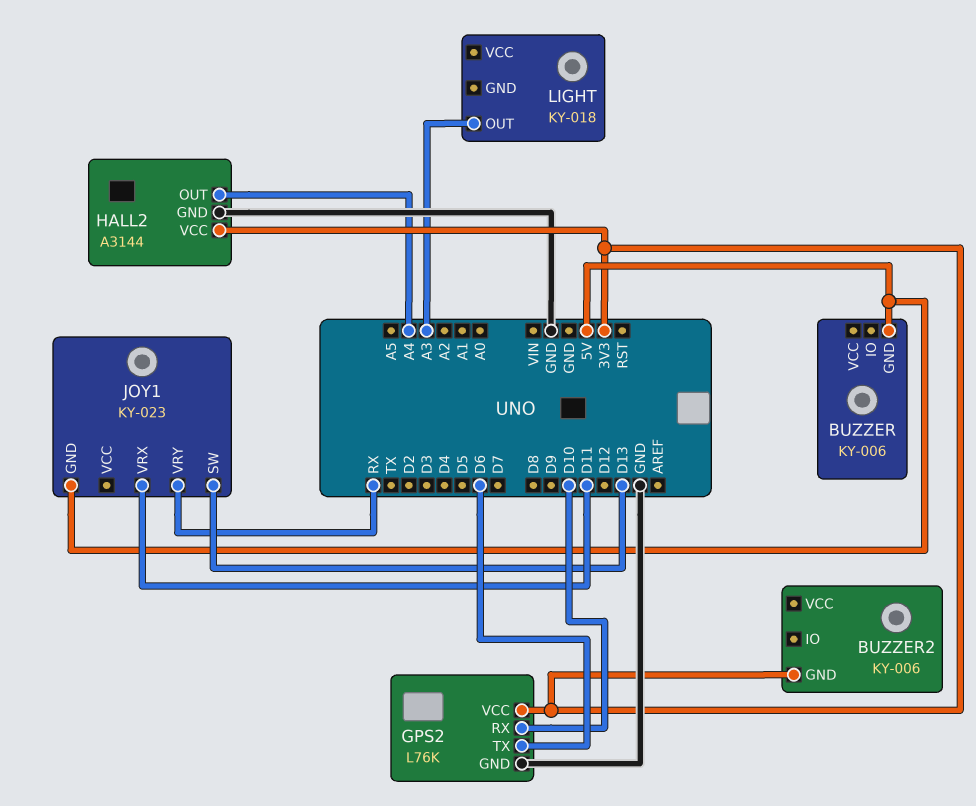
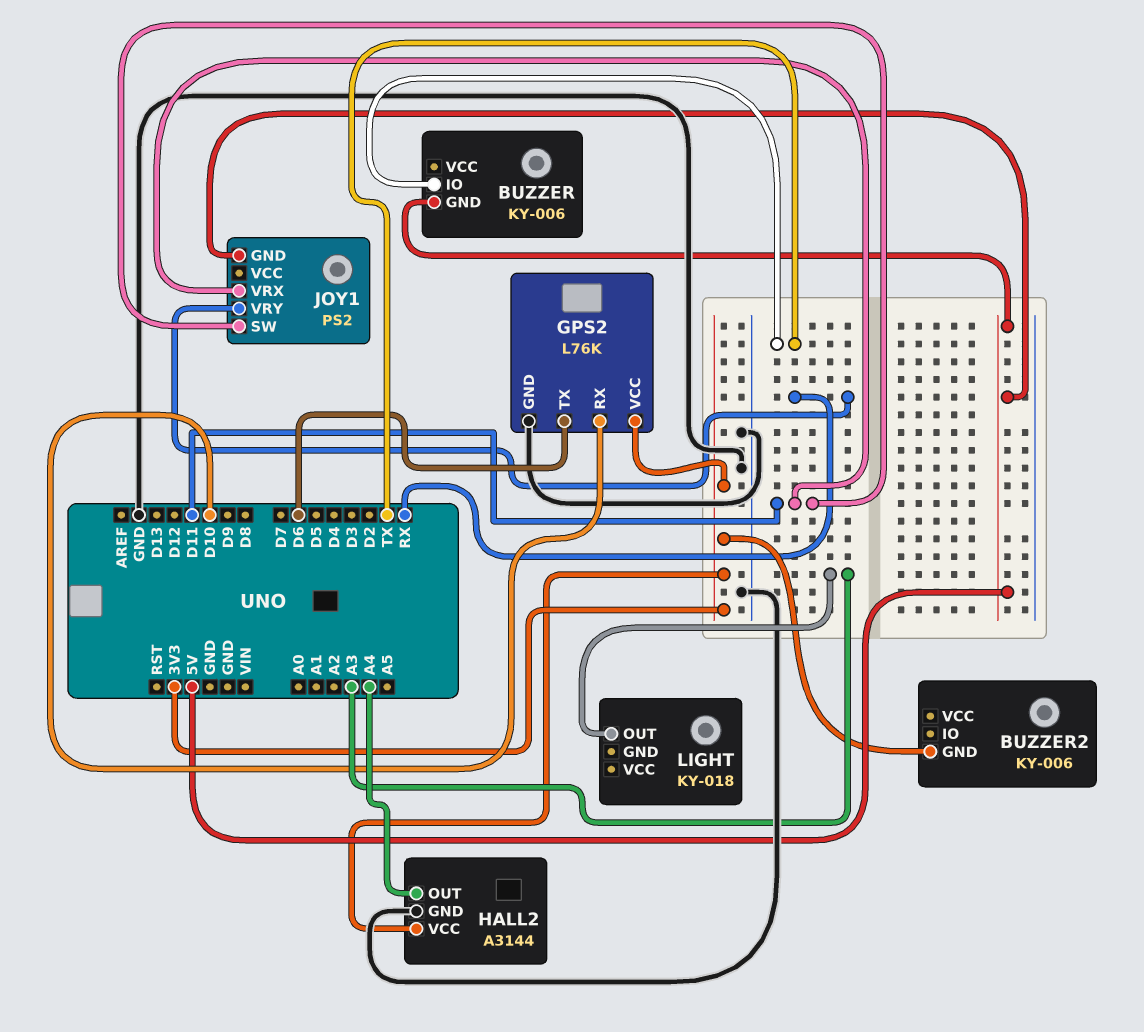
BUZZER pin IO: none -> TX
JOY1: KY-023 -> PS2
JOY1 pin SW: D13 -> D11

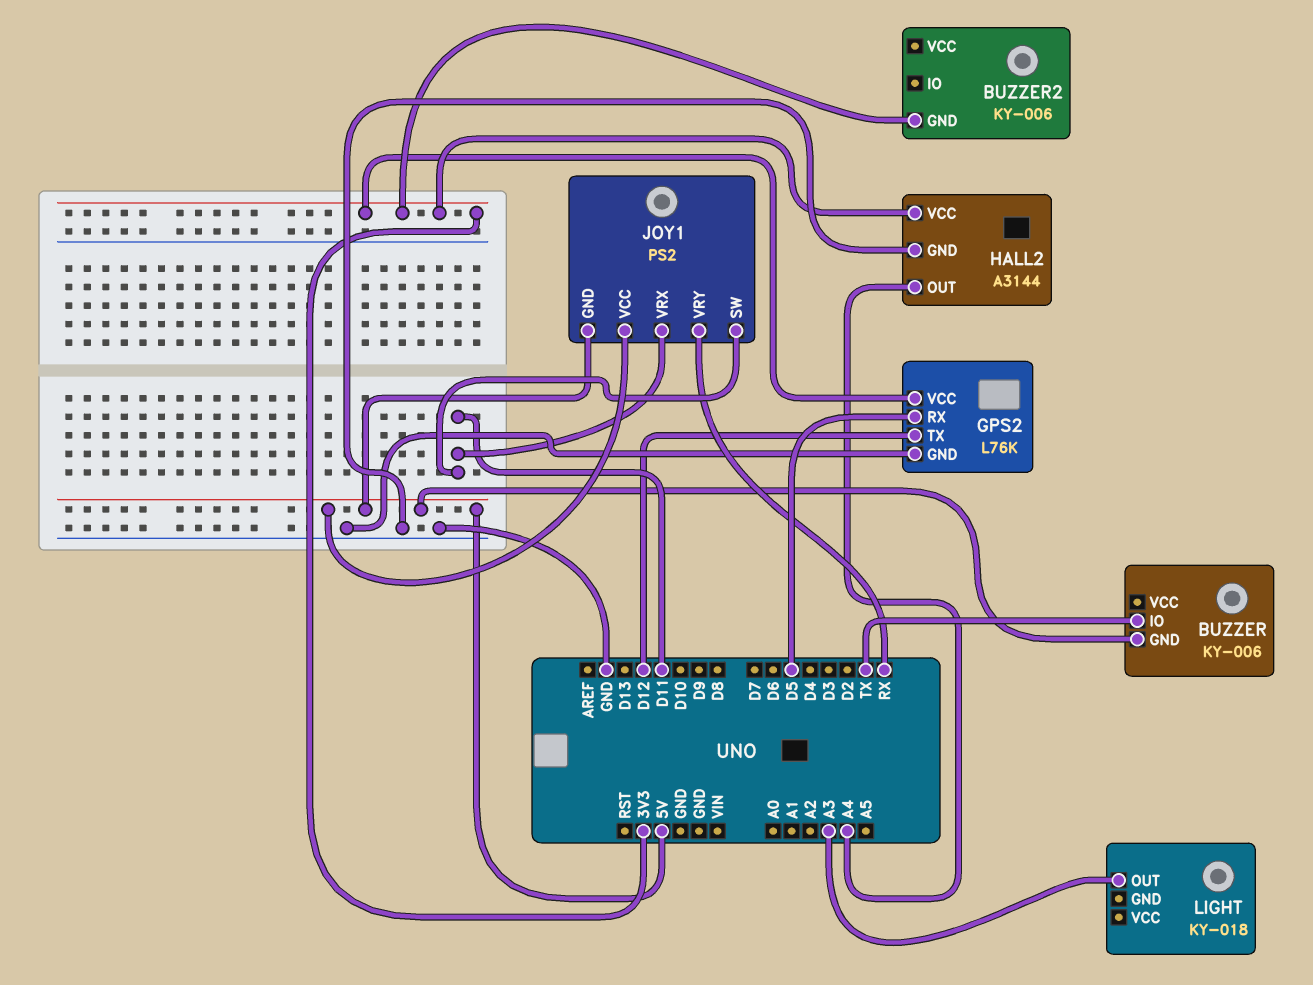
GPS2 pin RX: D10 -> D5
GPS2 pin TX: D6 -> D12
JOY1 pin VCC: none -> 5V

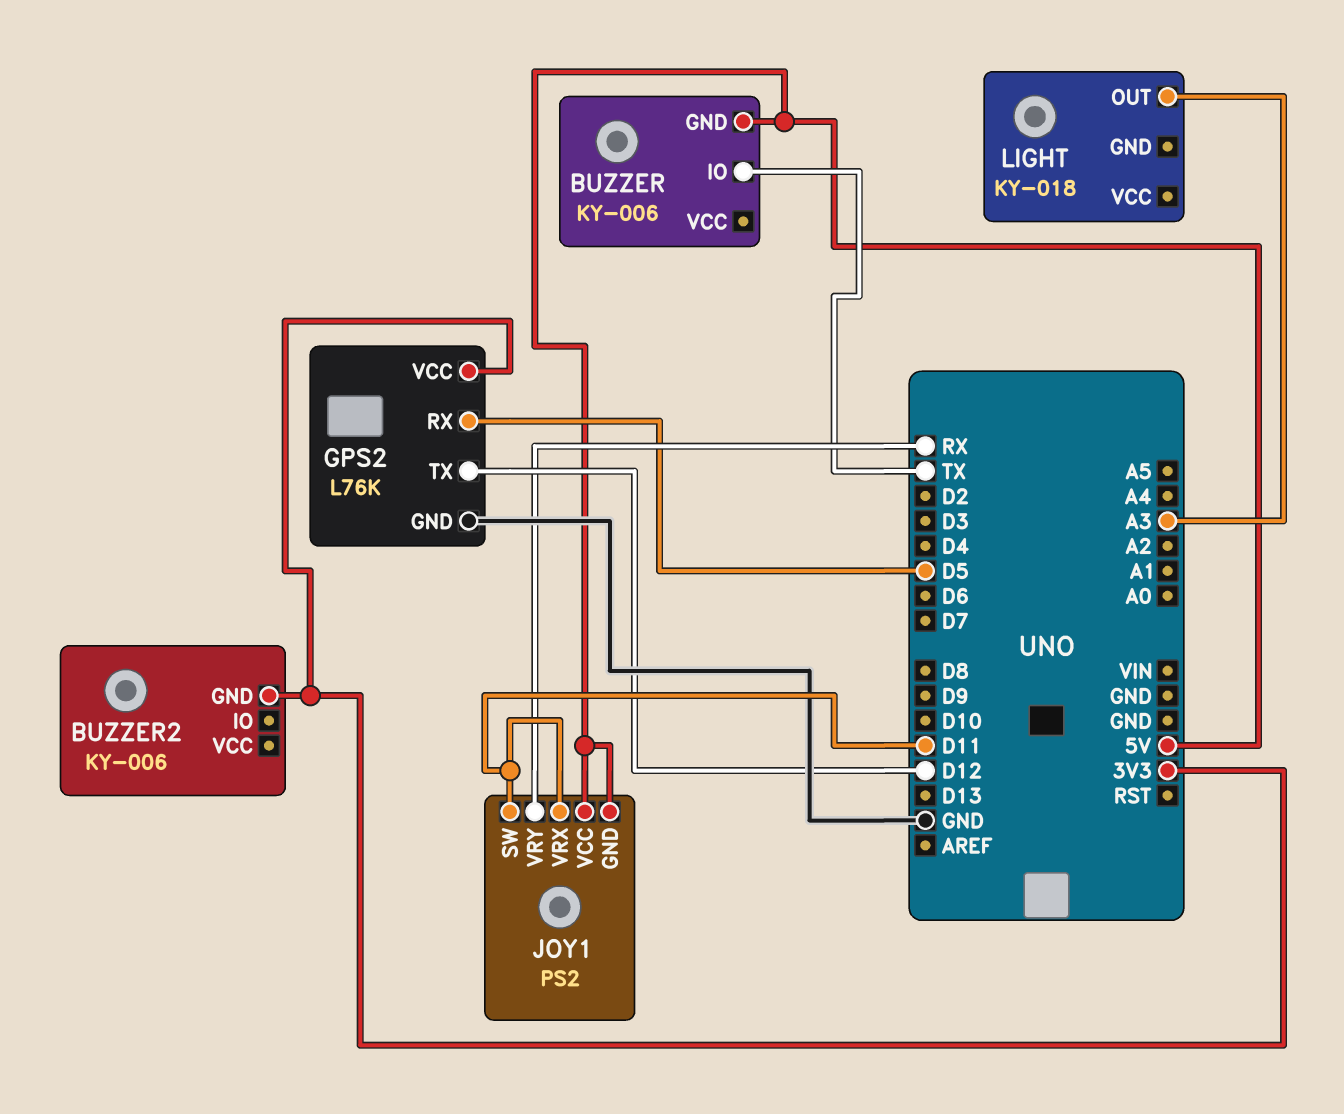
HALL2: A3144 -> none
HALL2 pin GND: GND -> none
HALL2 pin OUT: A4 -> none
HALL2 pin VCC: 3V3 -> none

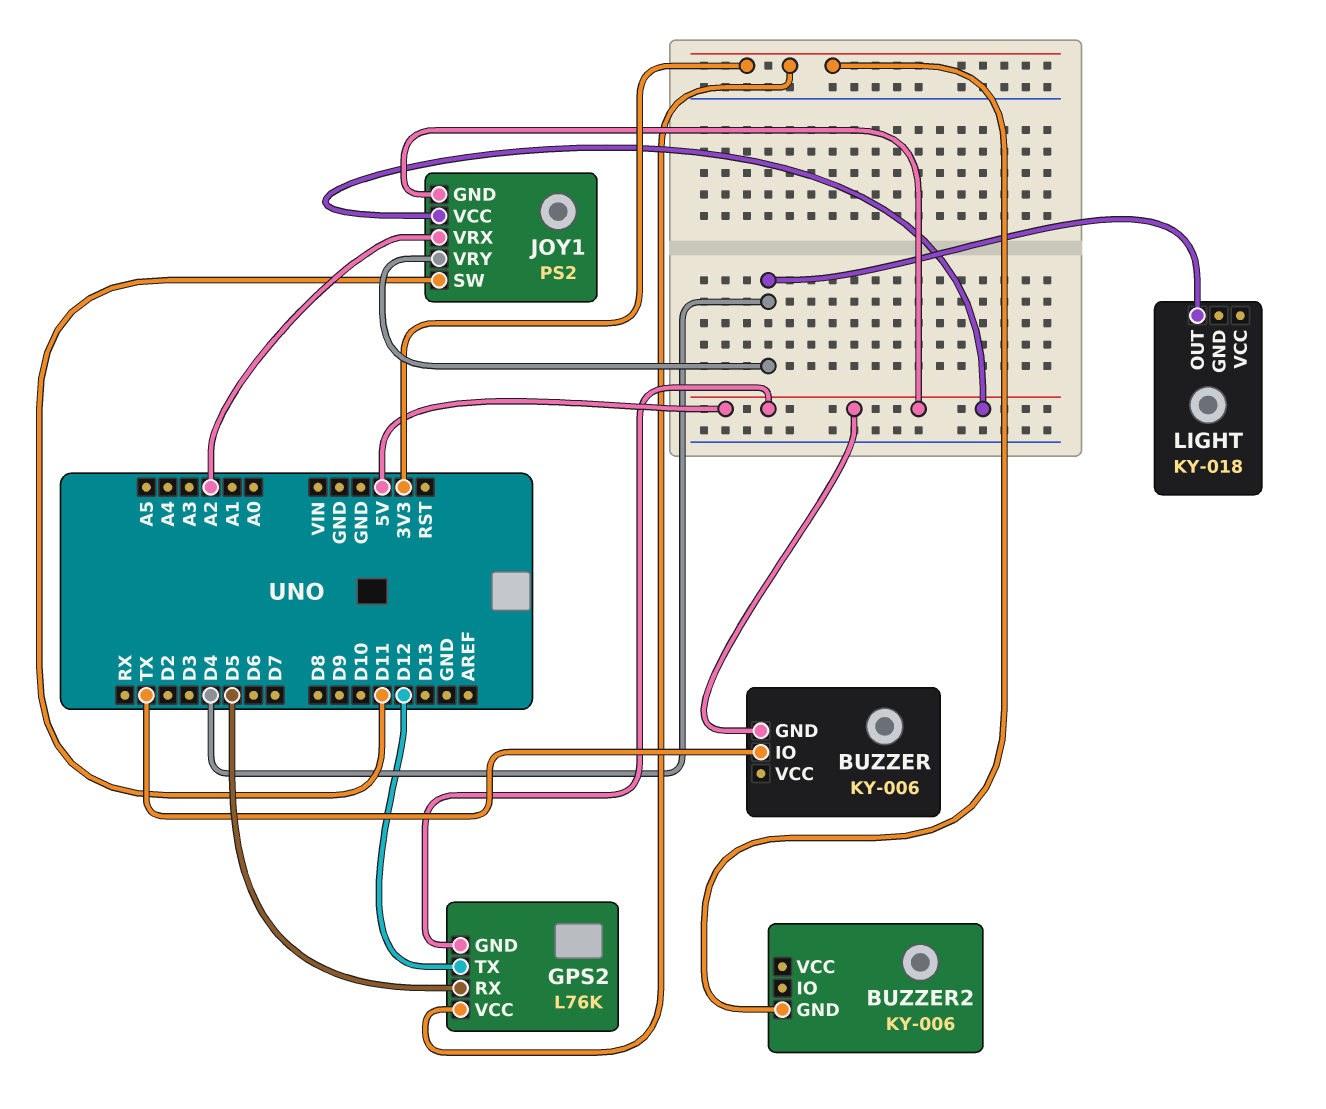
GPS2 pin GND: GND -> 5V
JOY1 pin VRX: D11 -> A2
JOY1 pin VRY: RX -> D4
LIGHT pin OUT: A3 -> D4

